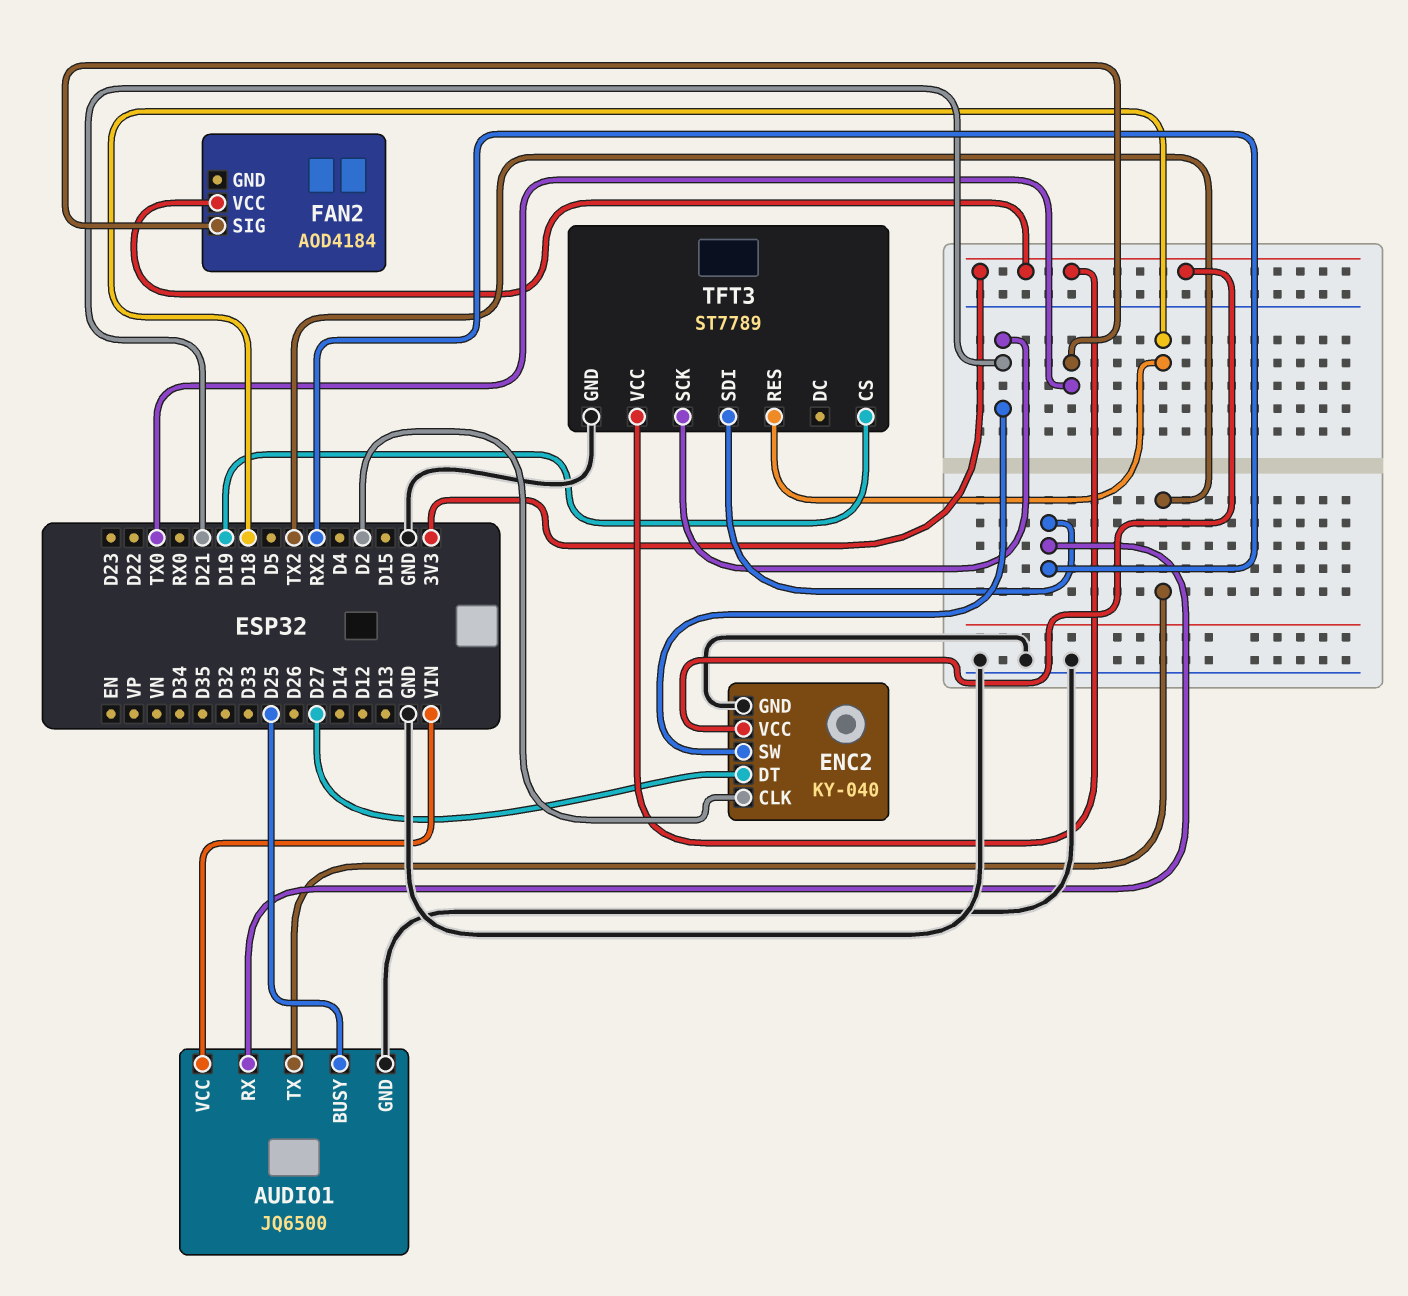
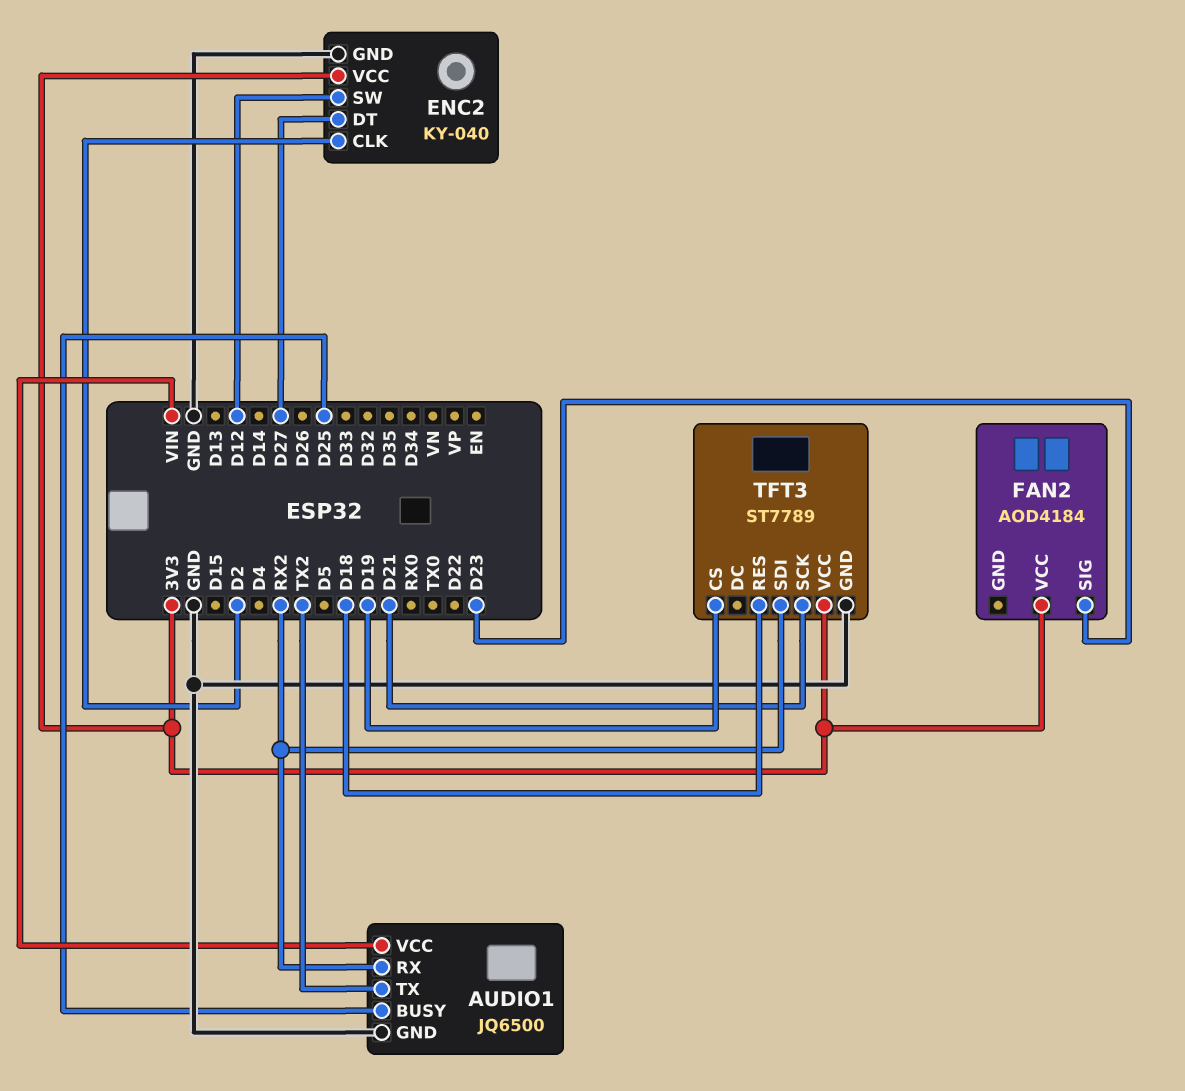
ENC2 pin SW: D21 -> D12
FAN2 pin SIG: TX0 -> D23

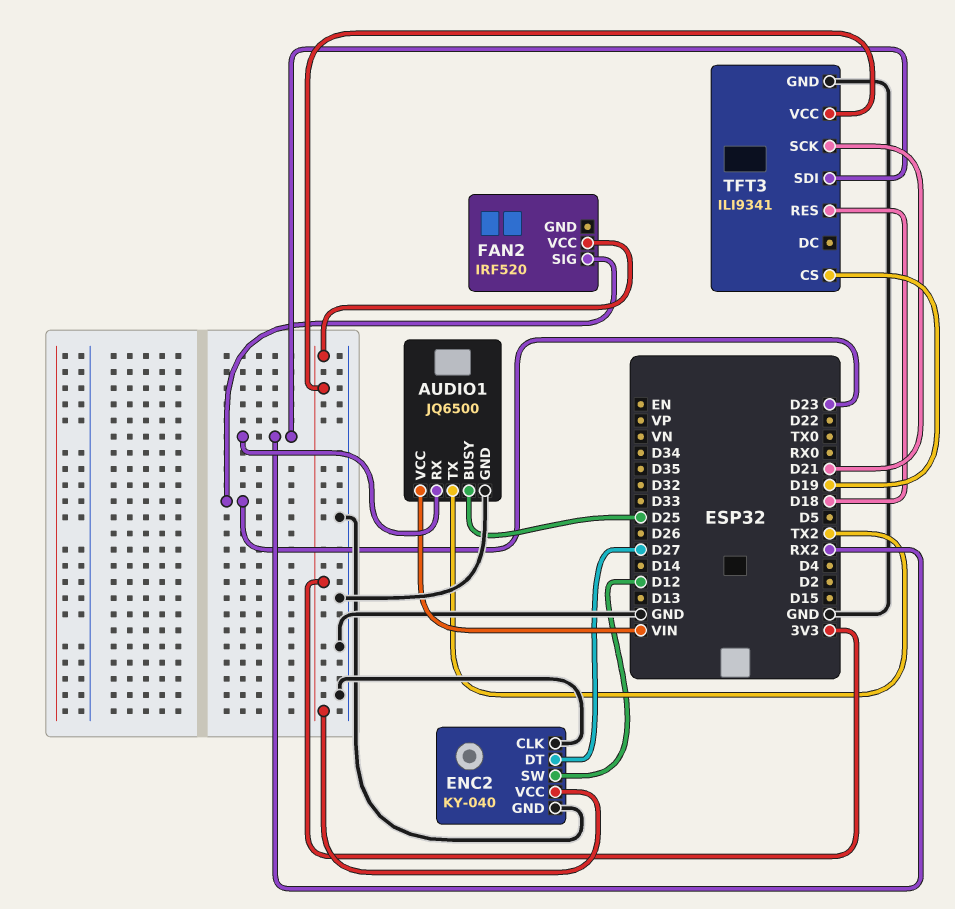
ENC2 pin CLK: D2 -> GND
FAN2: AOD4184 -> IRF520
TFT3: ST7789 -> ILI9341

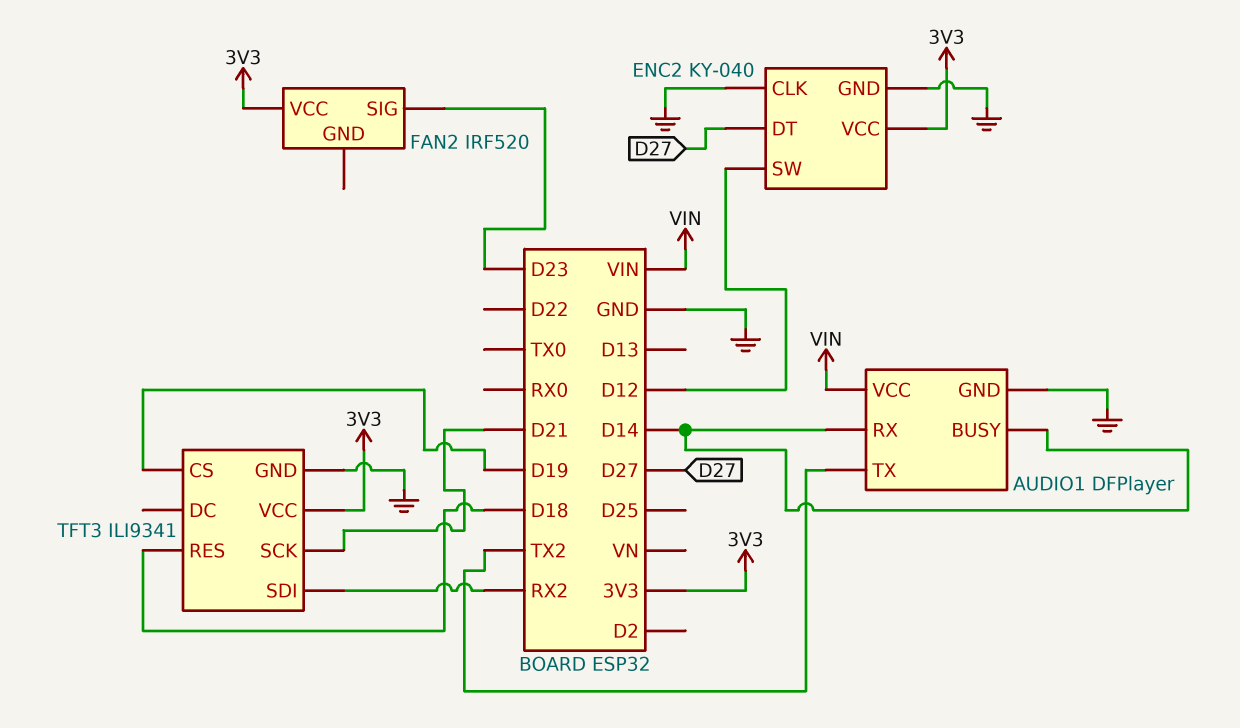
AUDIO1: JQ6500 -> DFPlayer
AUDIO1 pin BUSY: D25 -> D14
AUDIO1 pin RX: RX2 -> D14

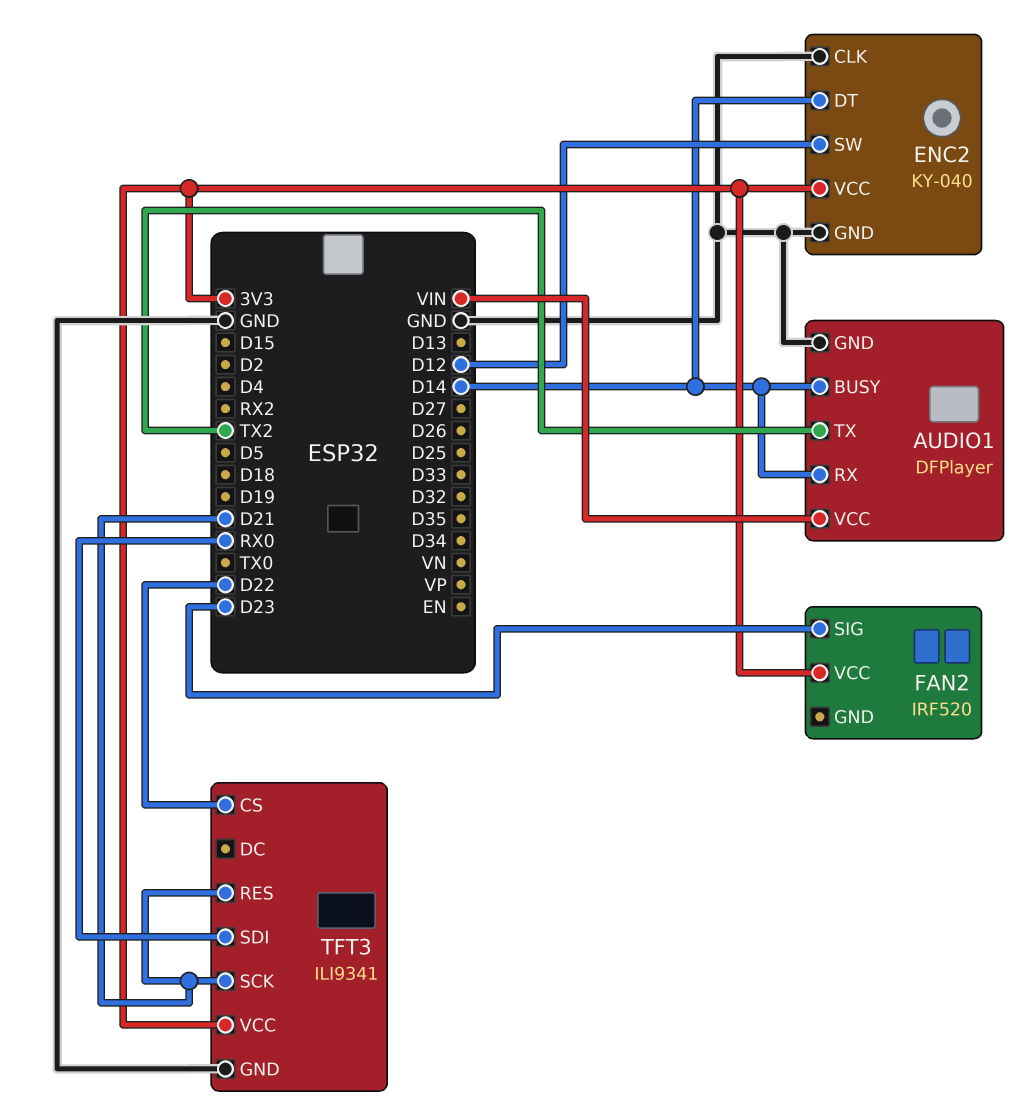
ENC2 pin DT: D27 -> D14
TFT3 pin CS: D19 -> D22
TFT3 pin RES: D18 -> D21
TFT3 pin SDI: RX2 -> RX0

